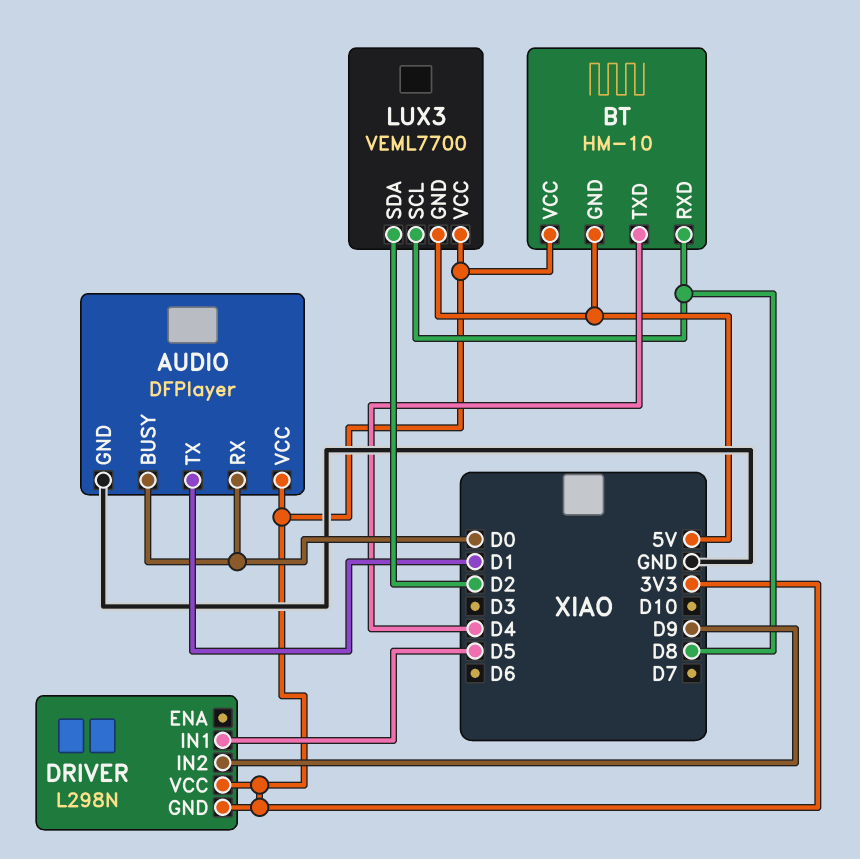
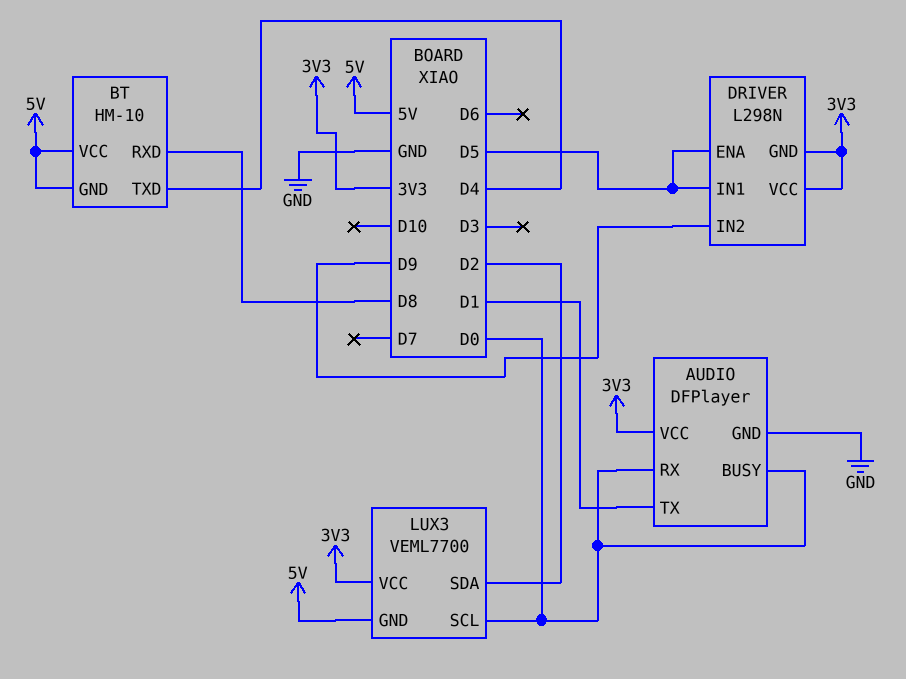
BT pin VCC: 3V3 -> 5V
DRIVER pin ENA: none -> D5
LUX3 pin SCL: D8 -> D0

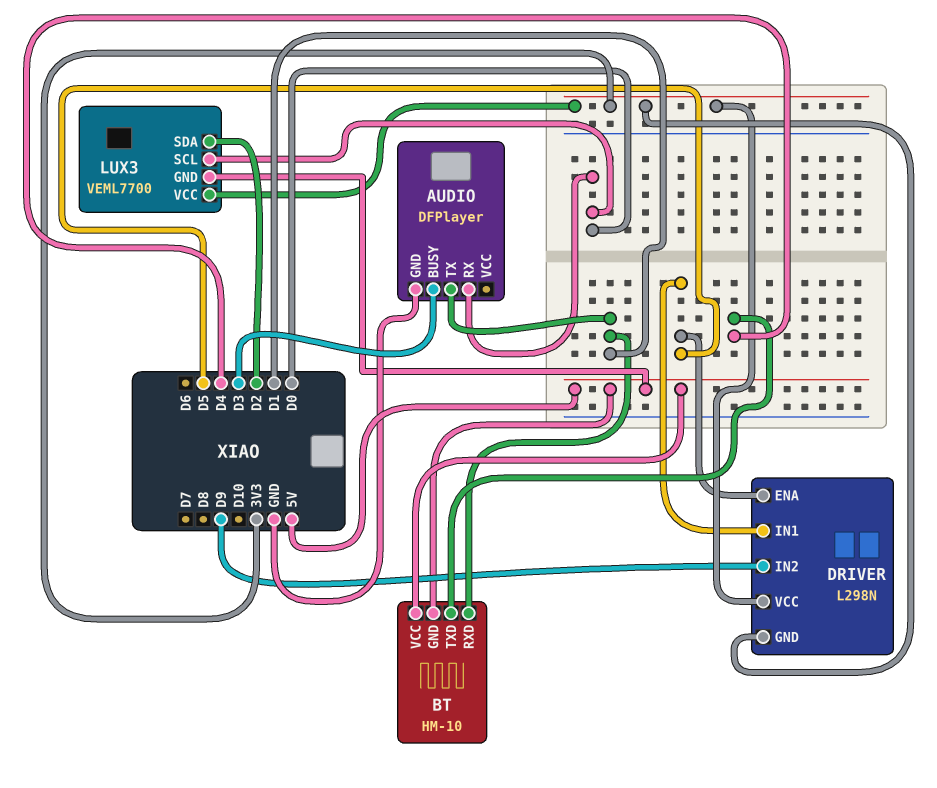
AUDIO pin BUSY: D0 -> D3
AUDIO pin VCC: 3V3 -> none
BT pin RXD: D8 -> D1

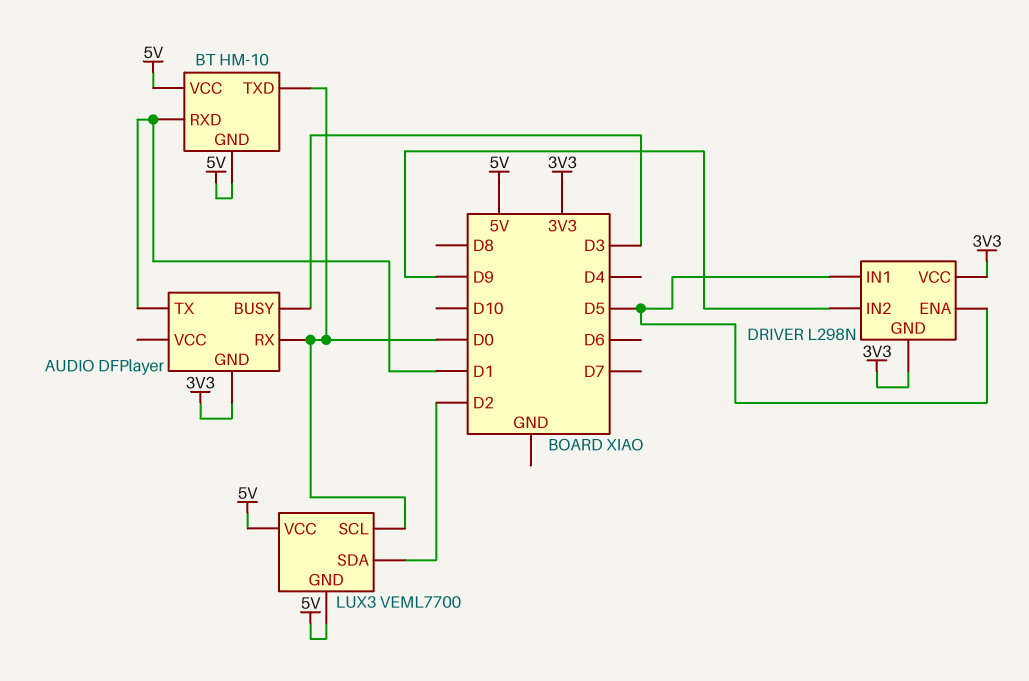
AUDIO pin GND: GND -> 3V3
BT pin TXD: D4 -> D0
LUX3 pin VCC: 3V3 -> 5V

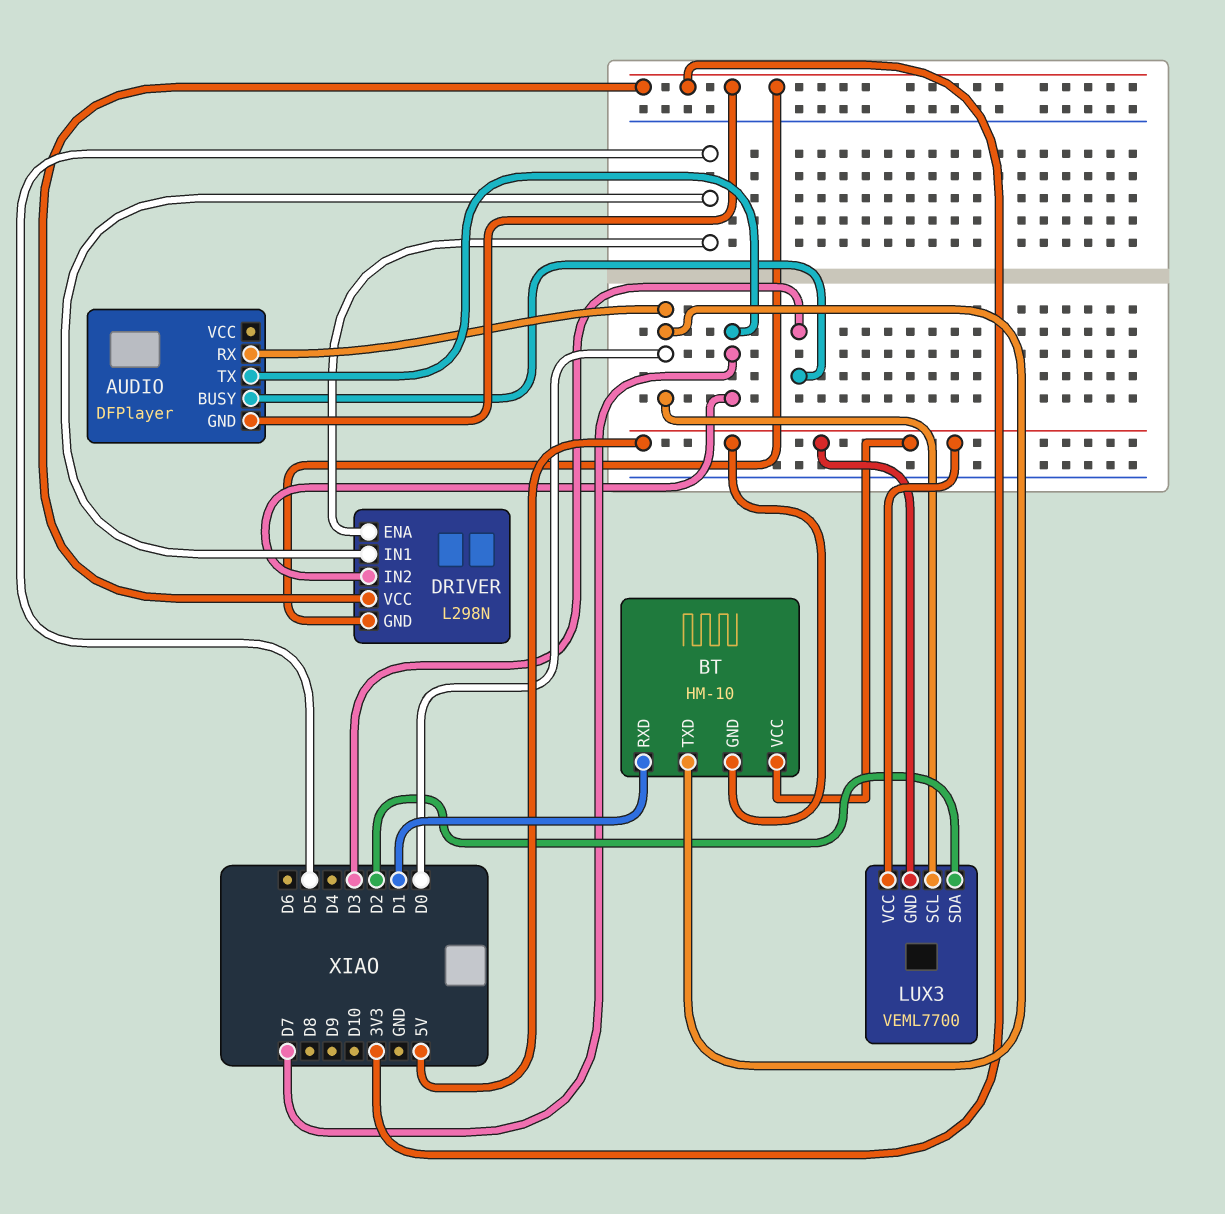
AUDIO pin TX: D1 -> D7
DRIVER pin IN2: D9 -> D7

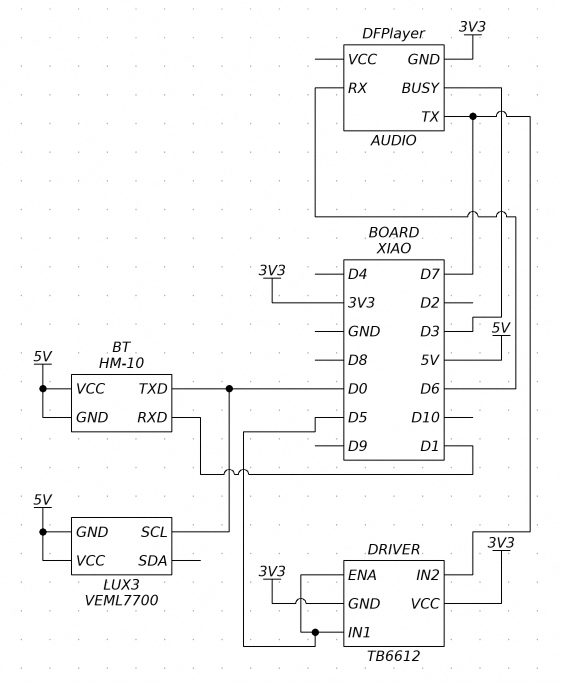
AUDIO pin RX: D0 -> D6
DRIVER: L298N -> TB6612
LUX3 pin SDA: D2 -> none

